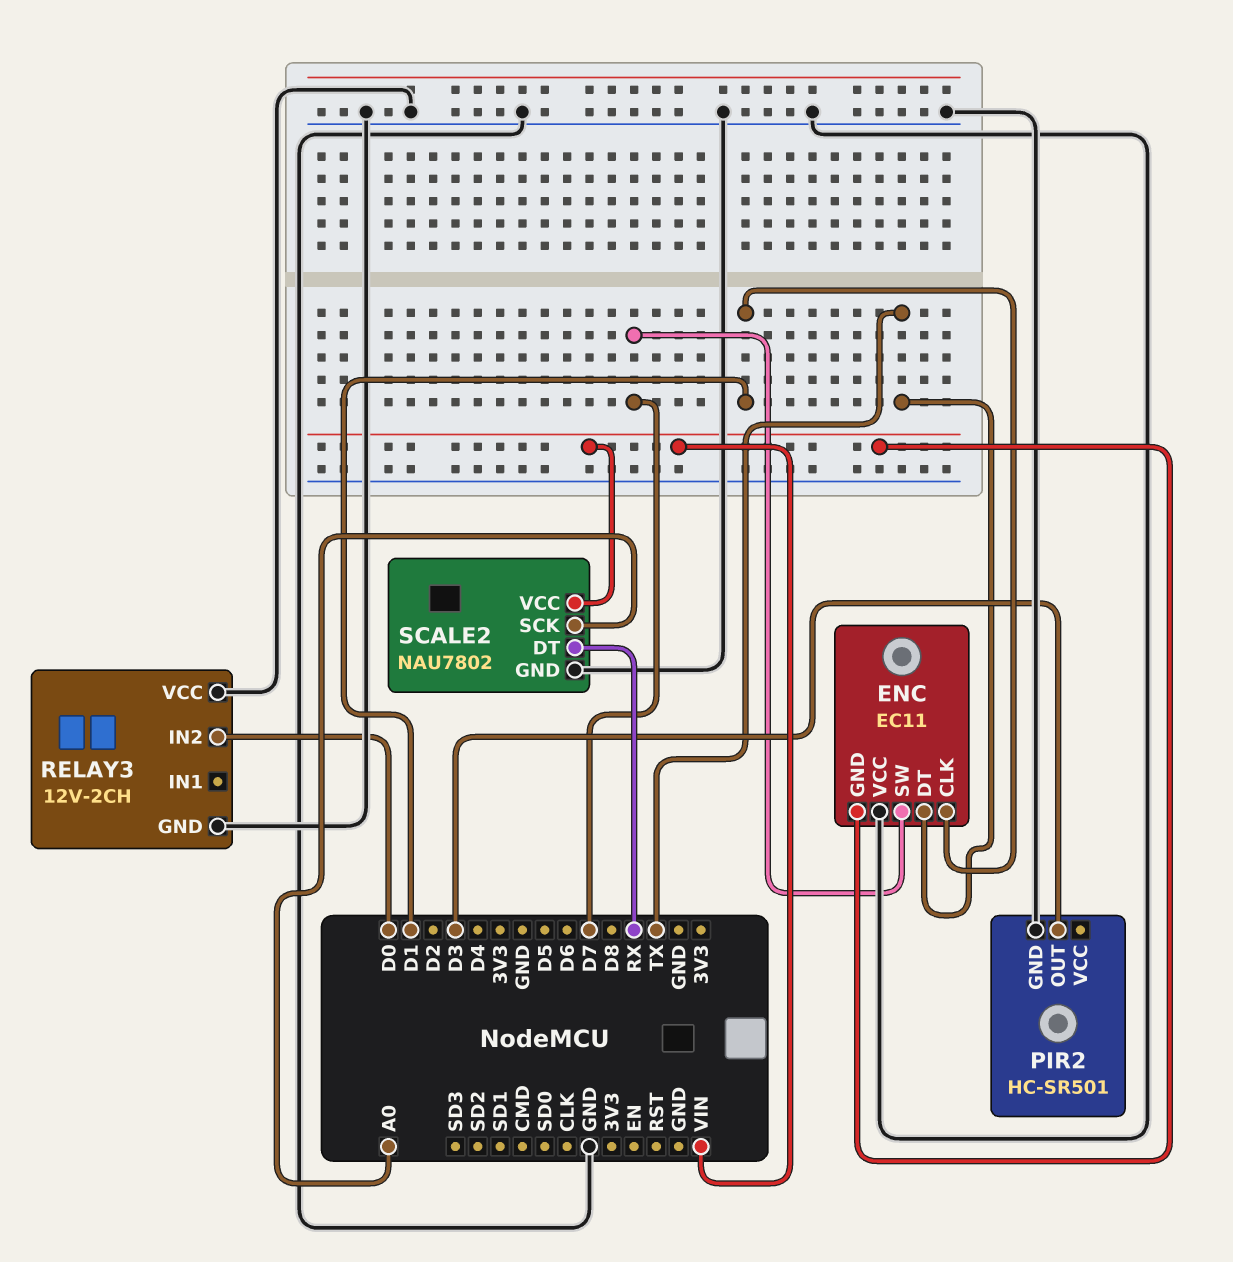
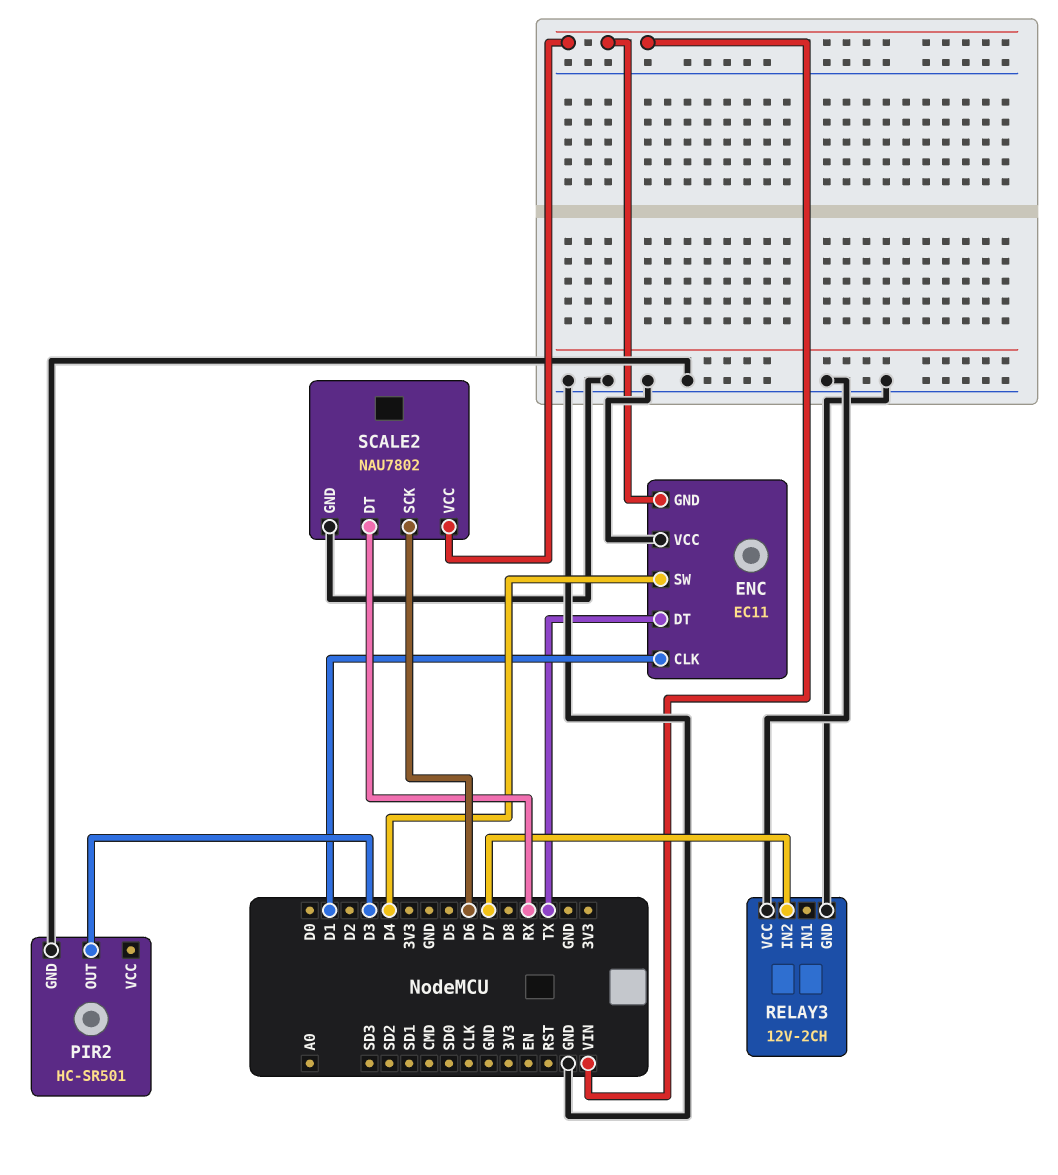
ENC pin SW: D7 -> D4
RELAY3 pin IN2: D0 -> D7
SCALE2 pin SCK: A0 -> D6

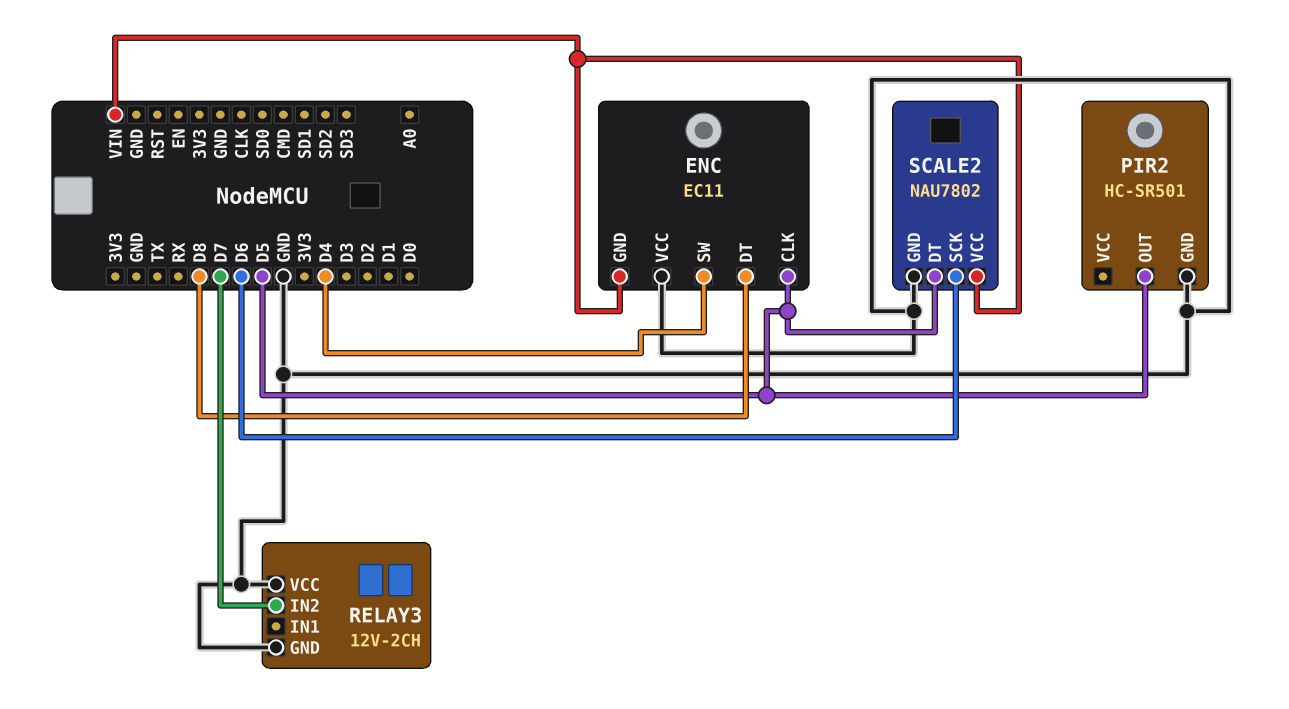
ENC pin CLK: D1 -> D5
ENC pin DT: TX -> D8
PIR2 pin OUT: D3 -> D5
SCALE2 pin DT: RX -> D5

